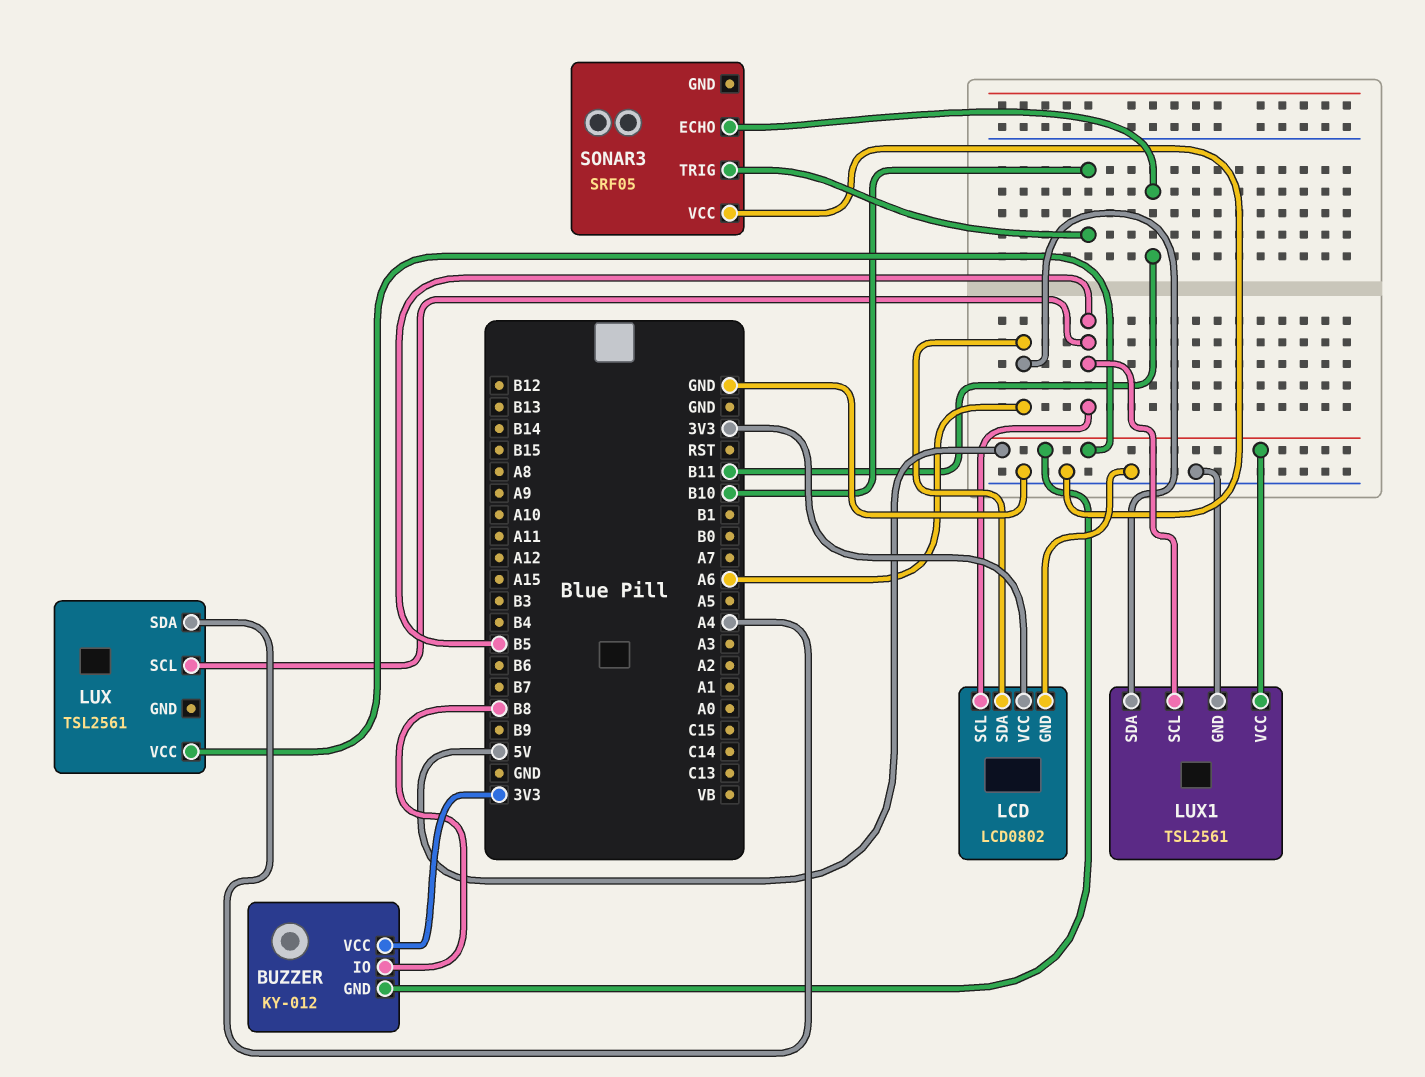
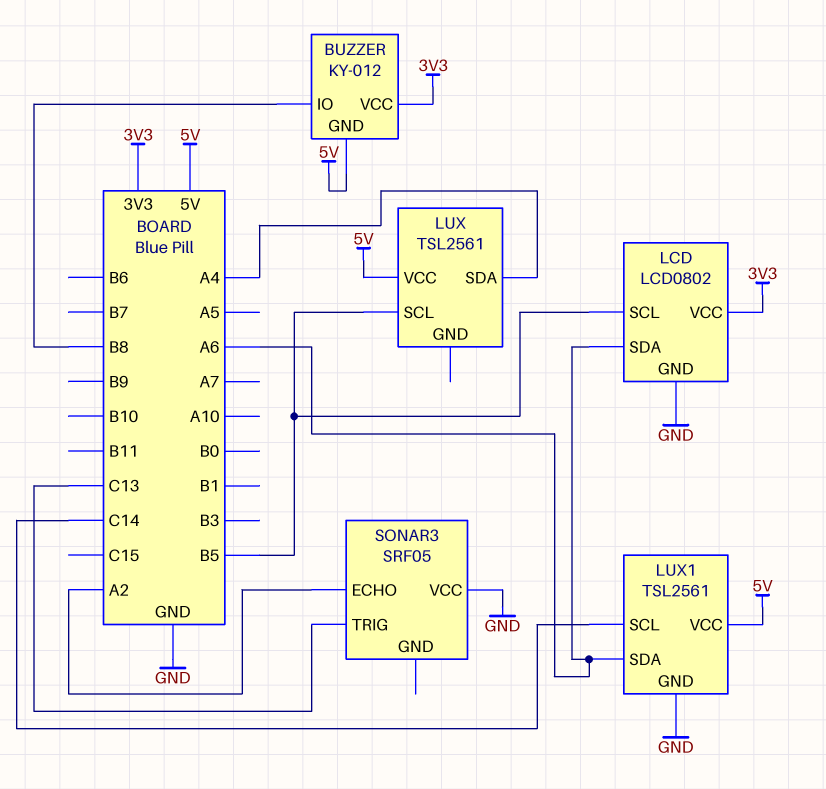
LUX1 pin SCL: B5 -> C14
SONAR3 pin ECHO: B11 -> A2
SONAR3 pin TRIG: B10 -> C13

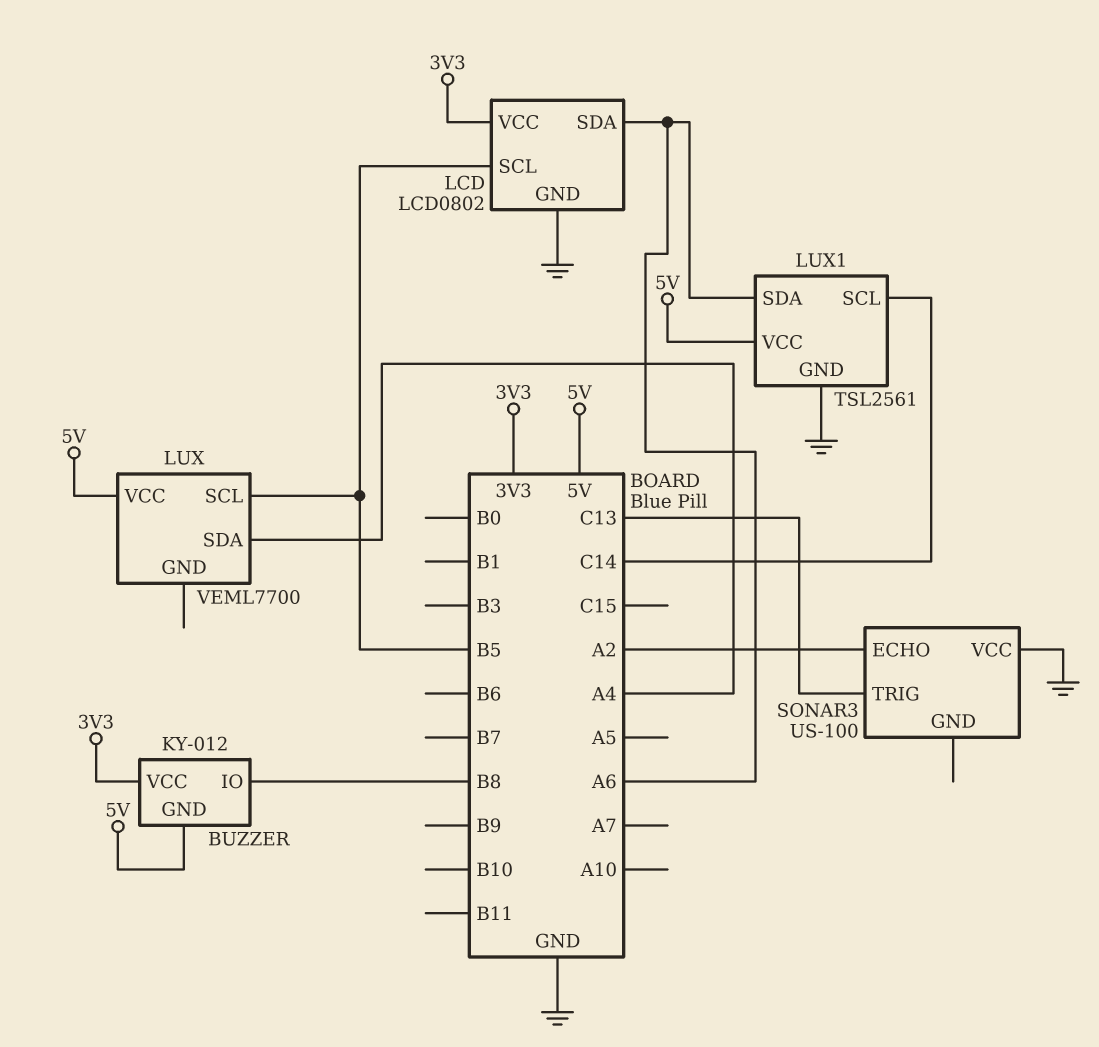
LUX: TSL2561 -> VEML7700
SONAR3: SRF05 -> US-100

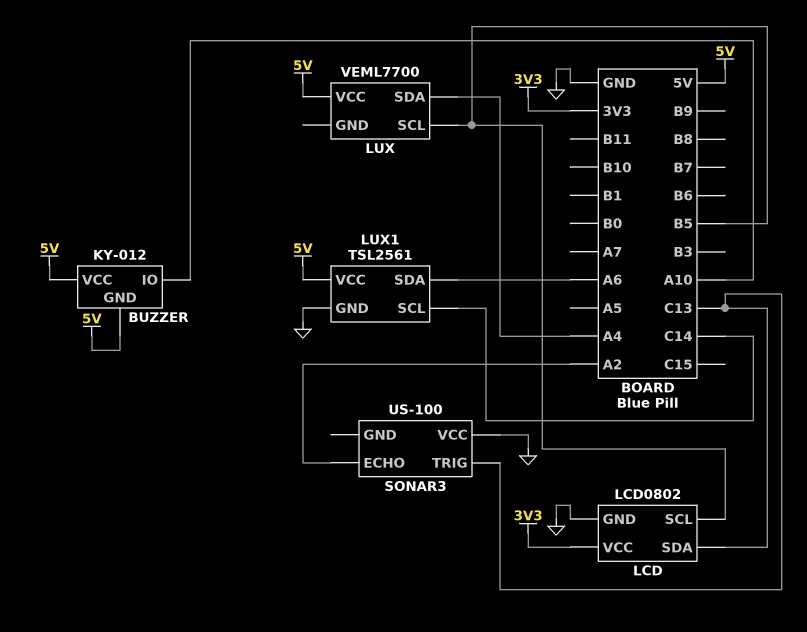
BUZZER pin IO: B8 -> A10
BUZZER pin VCC: 3V3 -> 5V
LCD pin SDA: A6 -> C13

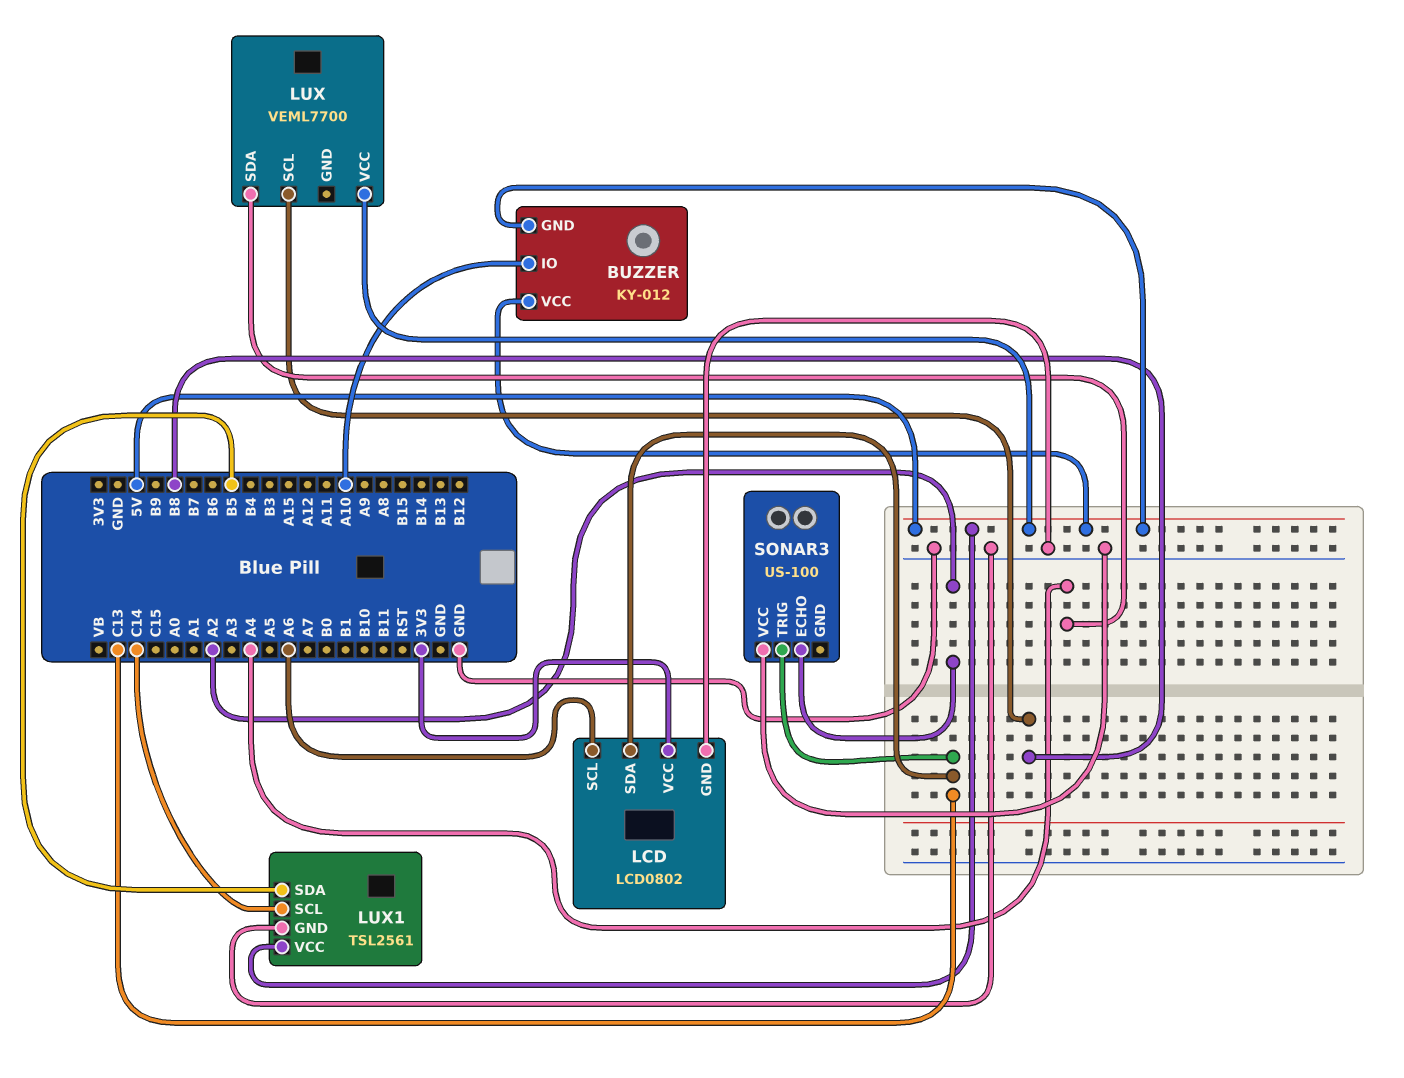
LCD pin SCL: B5 -> A6
LUX pin SCL: B5 -> B8
LUX1 pin SDA: A6 -> B5

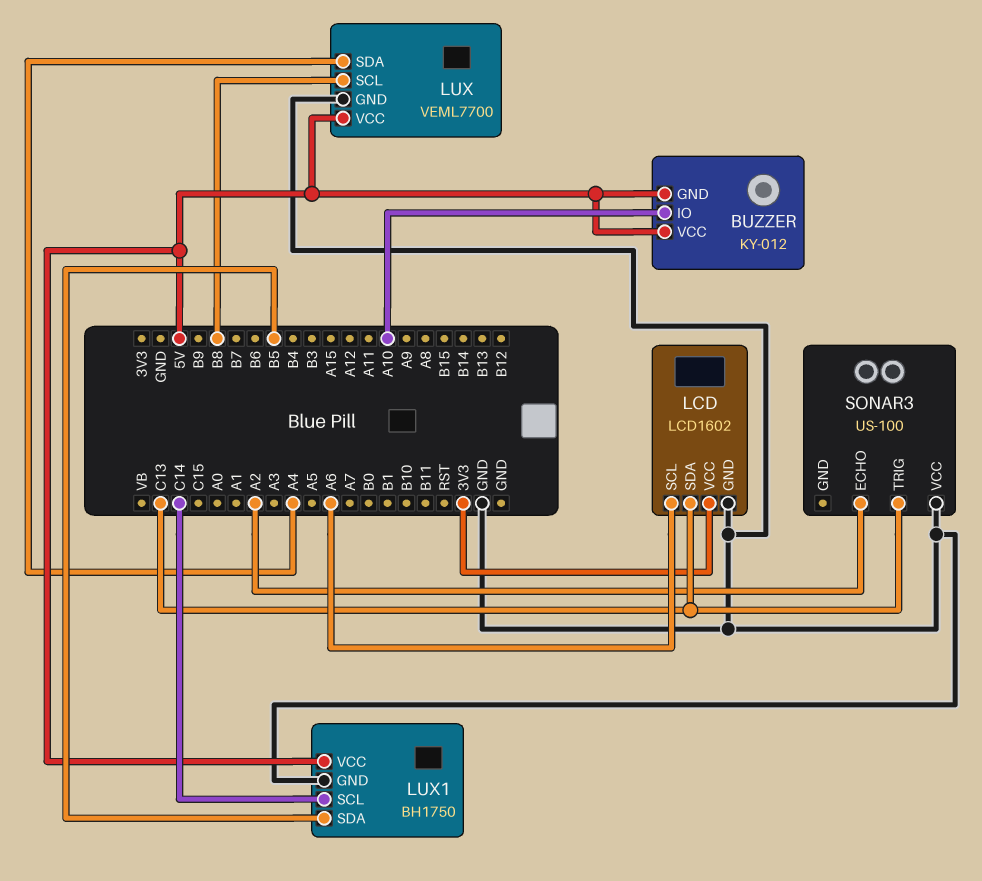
LCD: LCD0802 -> LCD1602
LUX pin GND: none -> GND
LUX1: TSL2561 -> BH1750

